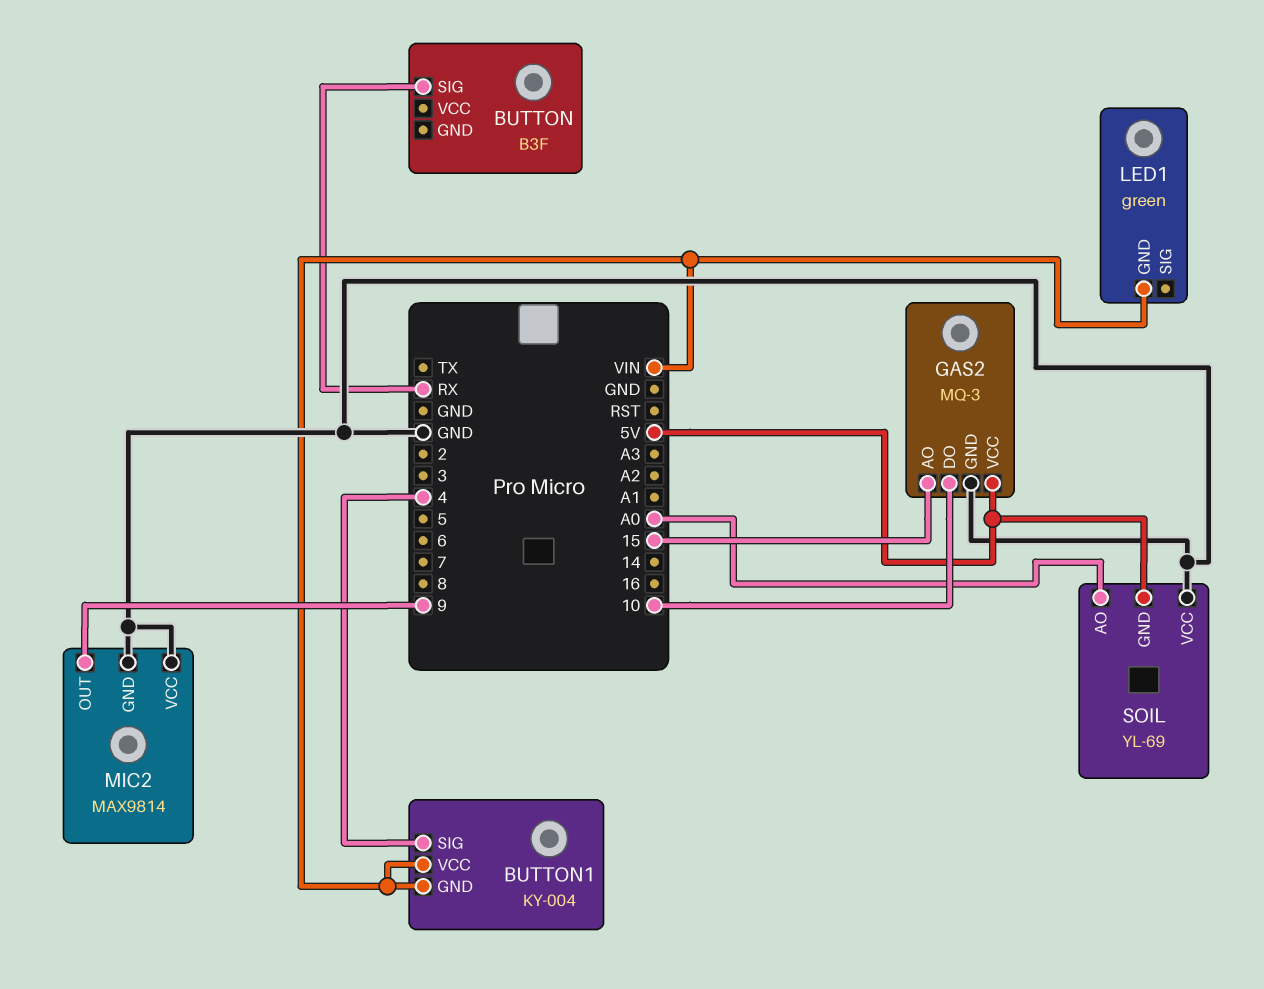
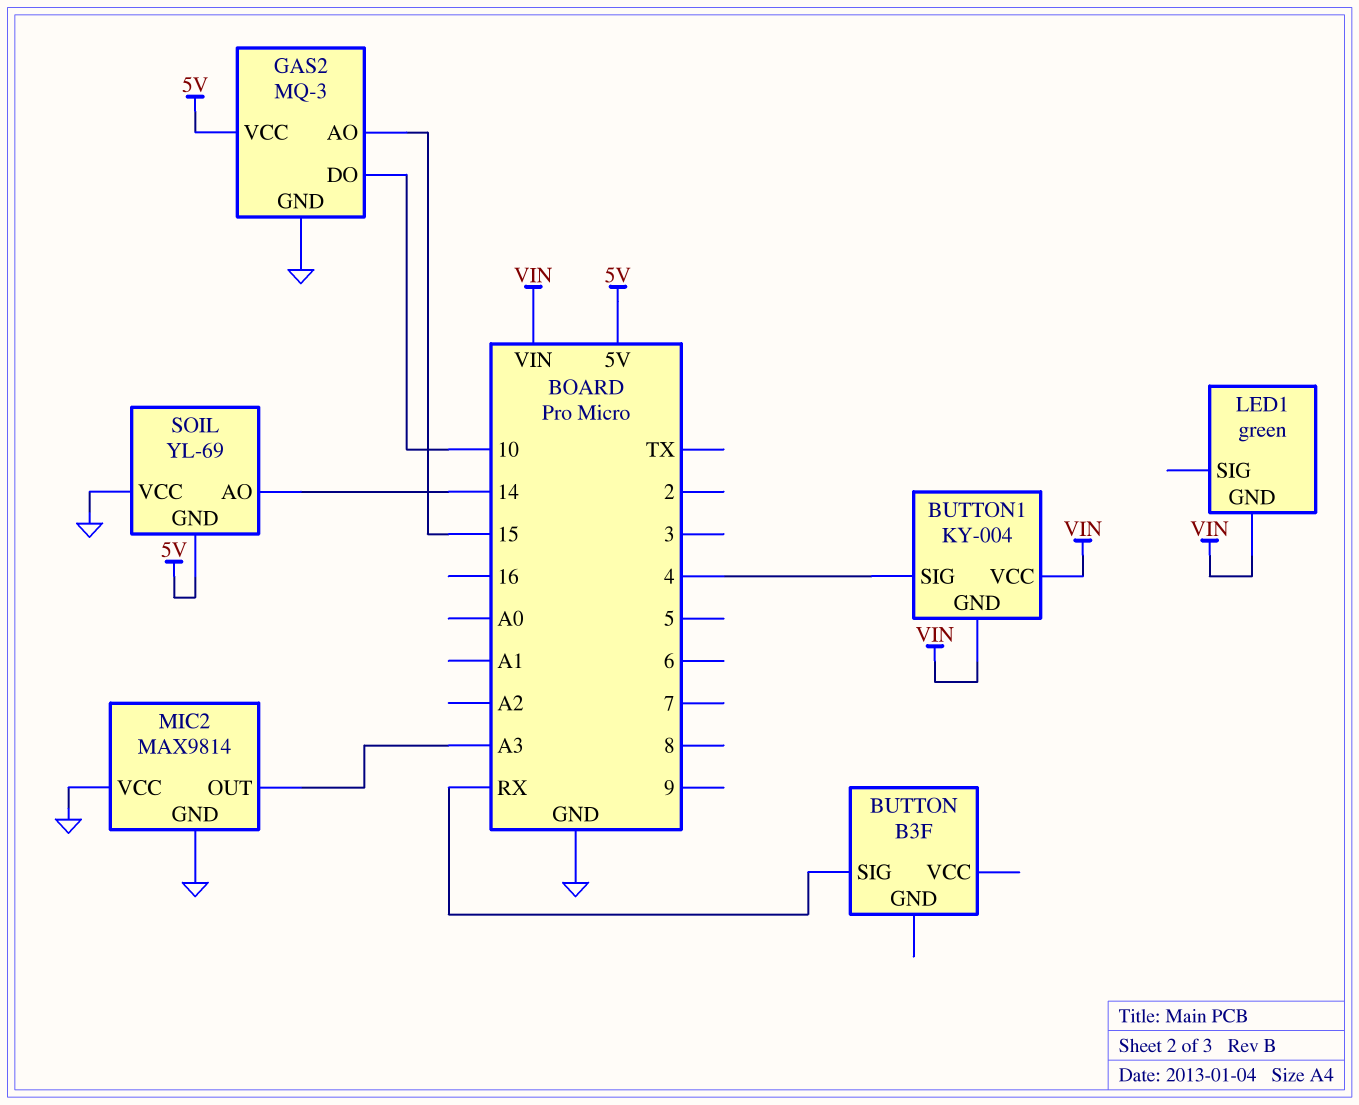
MIC2 pin OUT: 9 -> A3
SOIL pin AO: A0 -> 14

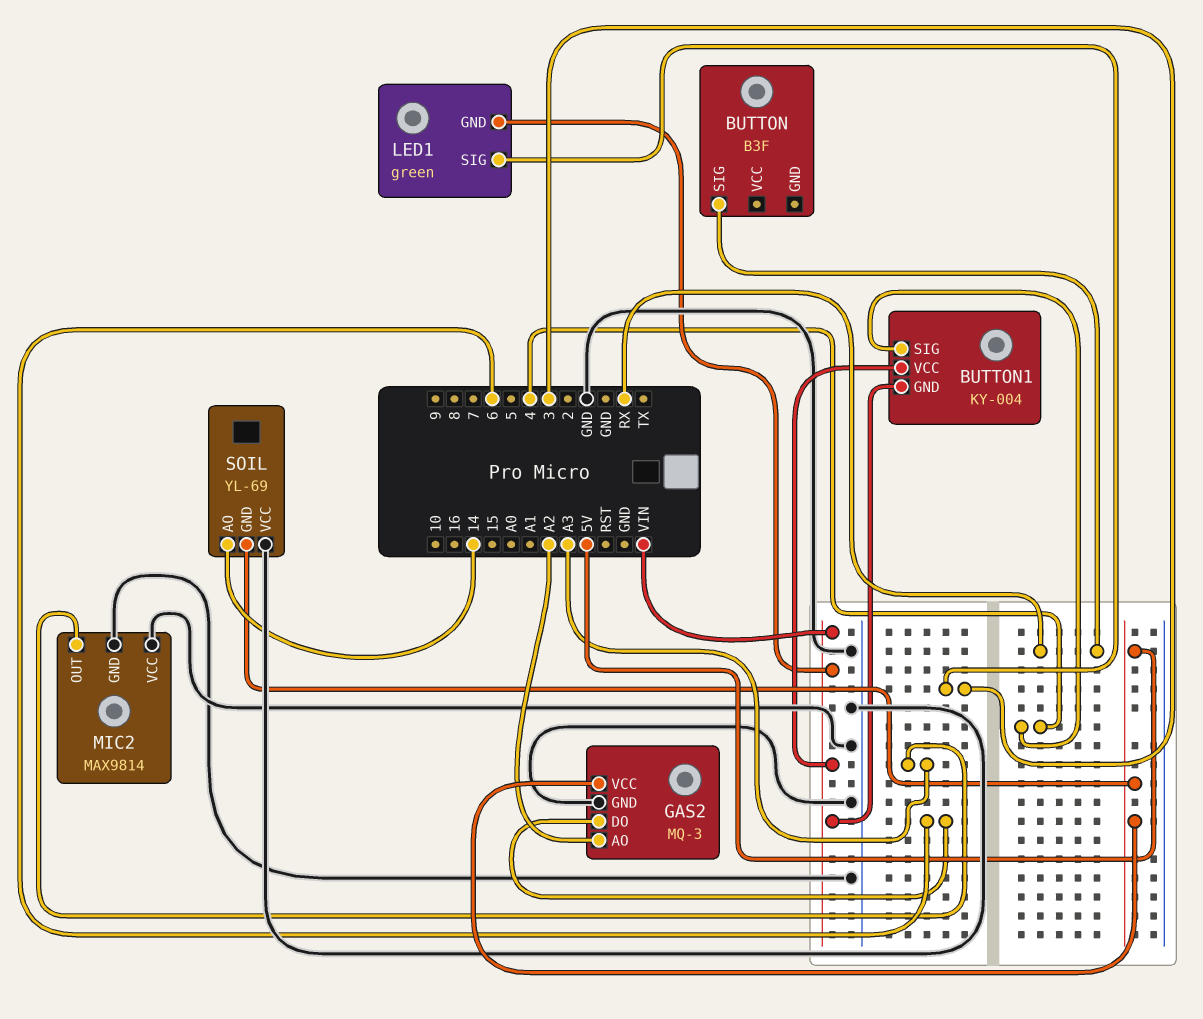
GAS2 pin AO: 15 -> A2
GAS2 pin DO: 10 -> 6
LED1 pin SIG: none -> 3

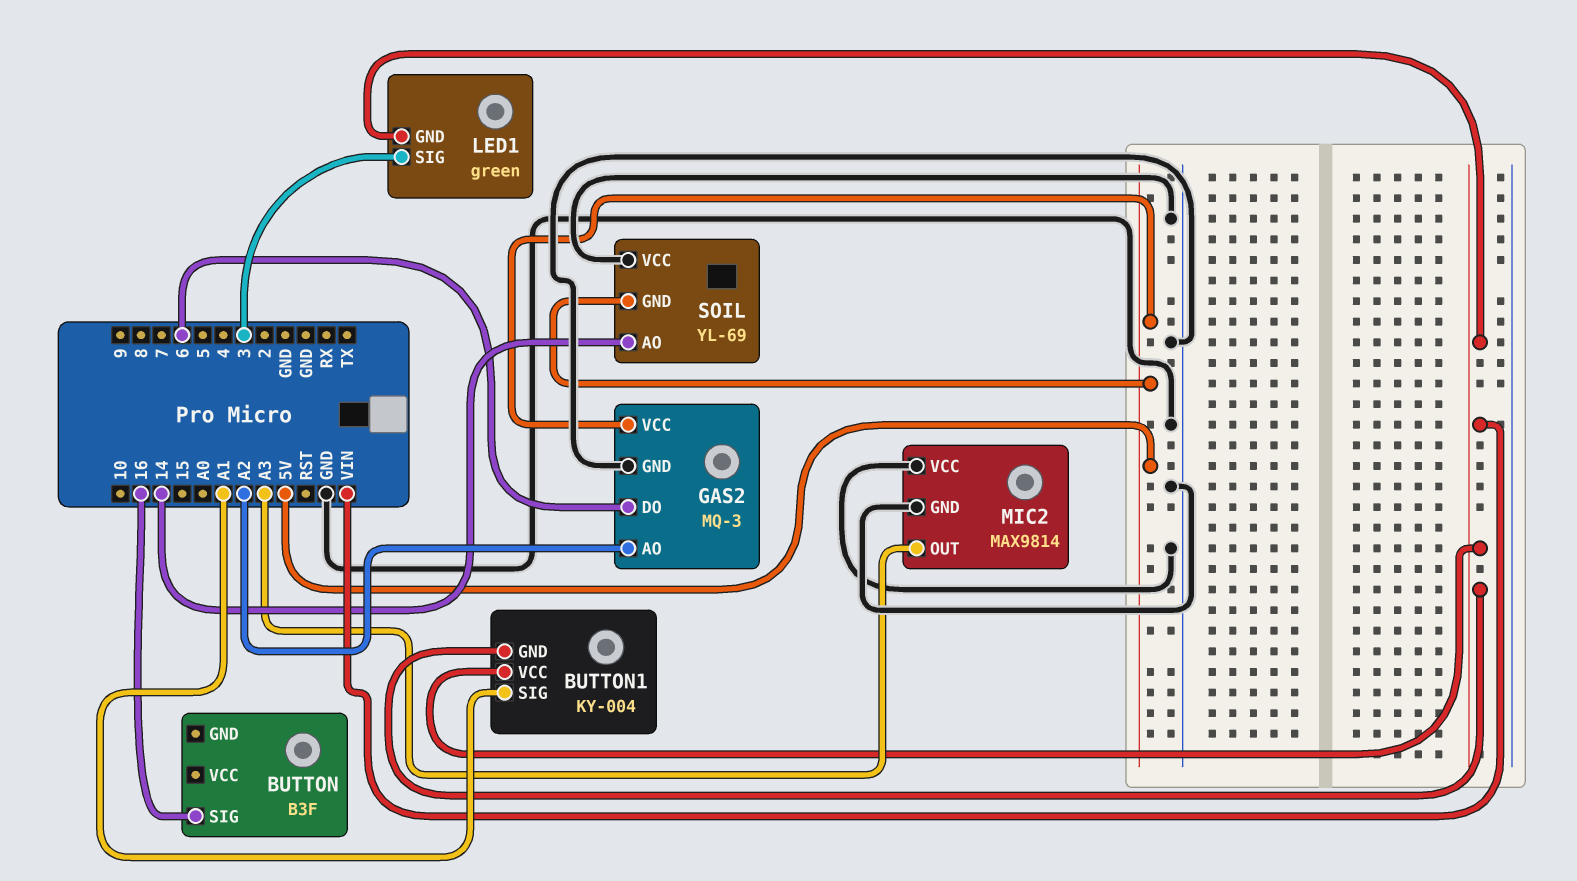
BUTTON pin SIG: RX -> 16
BUTTON1 pin SIG: 4 -> A1

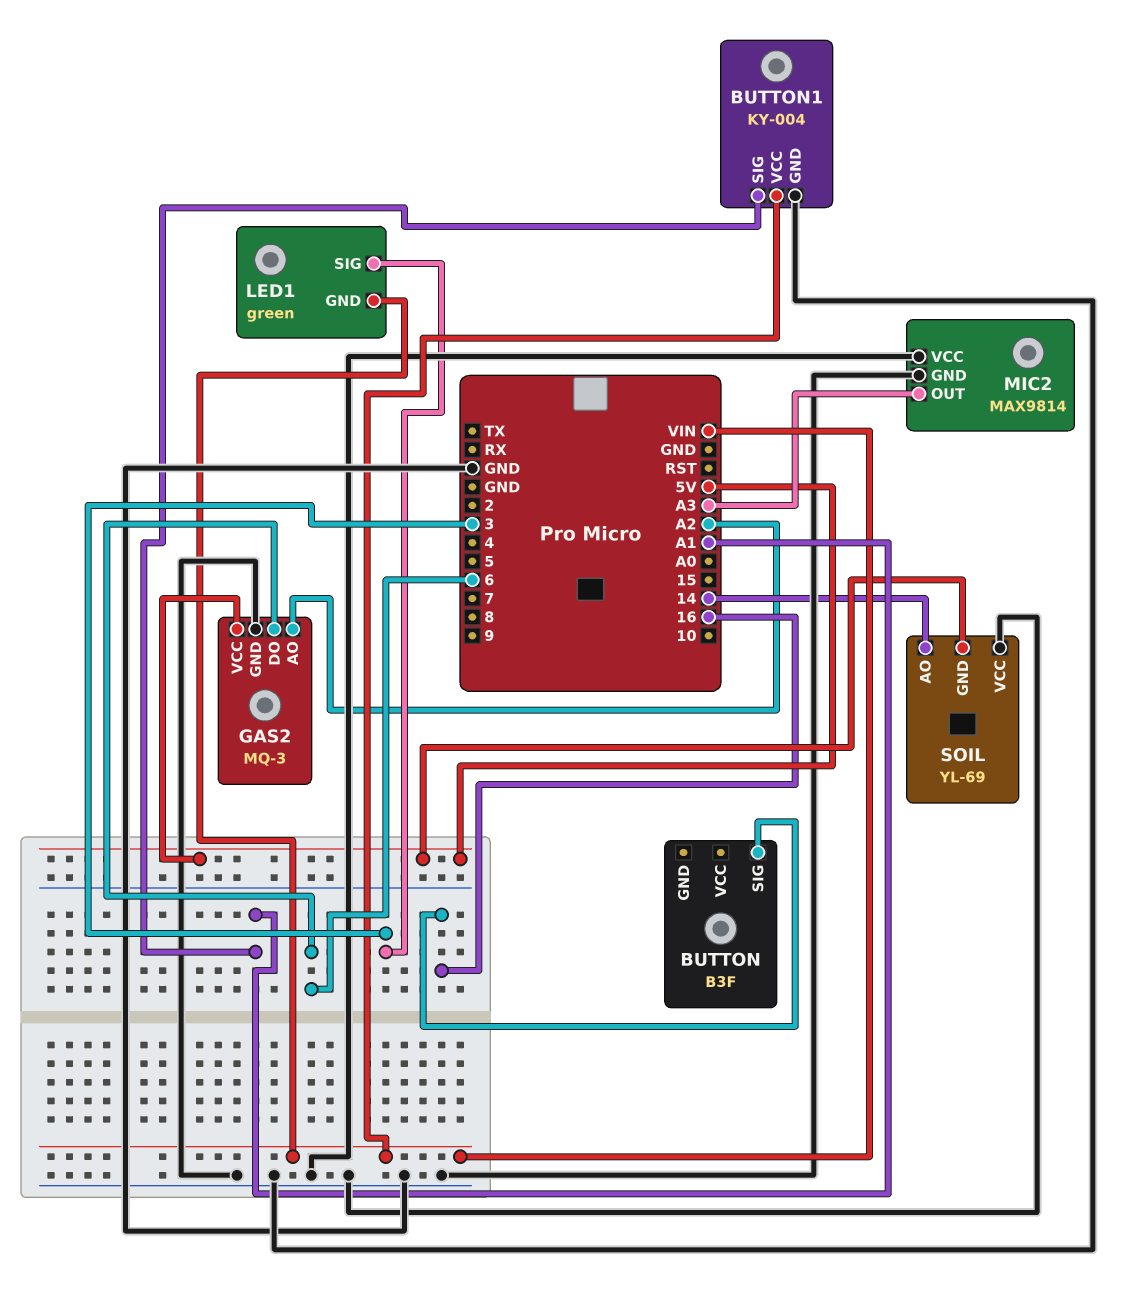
BUTTON1 pin GND: VIN -> GND

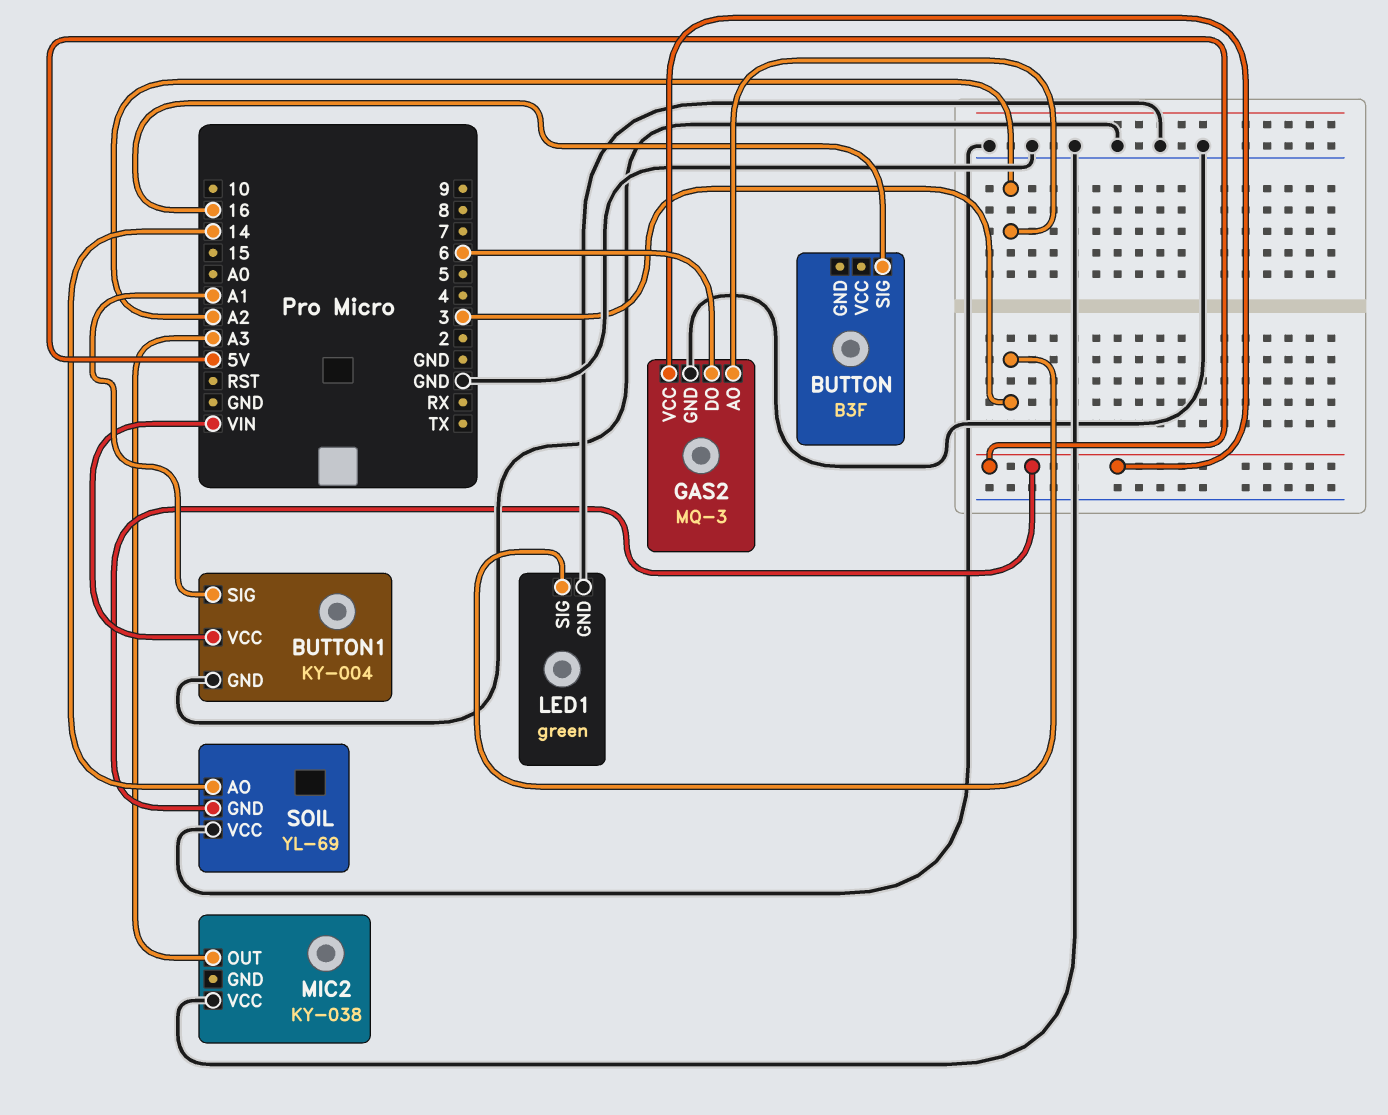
LED1 pin GND: VIN -> GND
MIC2: MAX9814 -> KY-038
MIC2 pin GND: GND -> none

